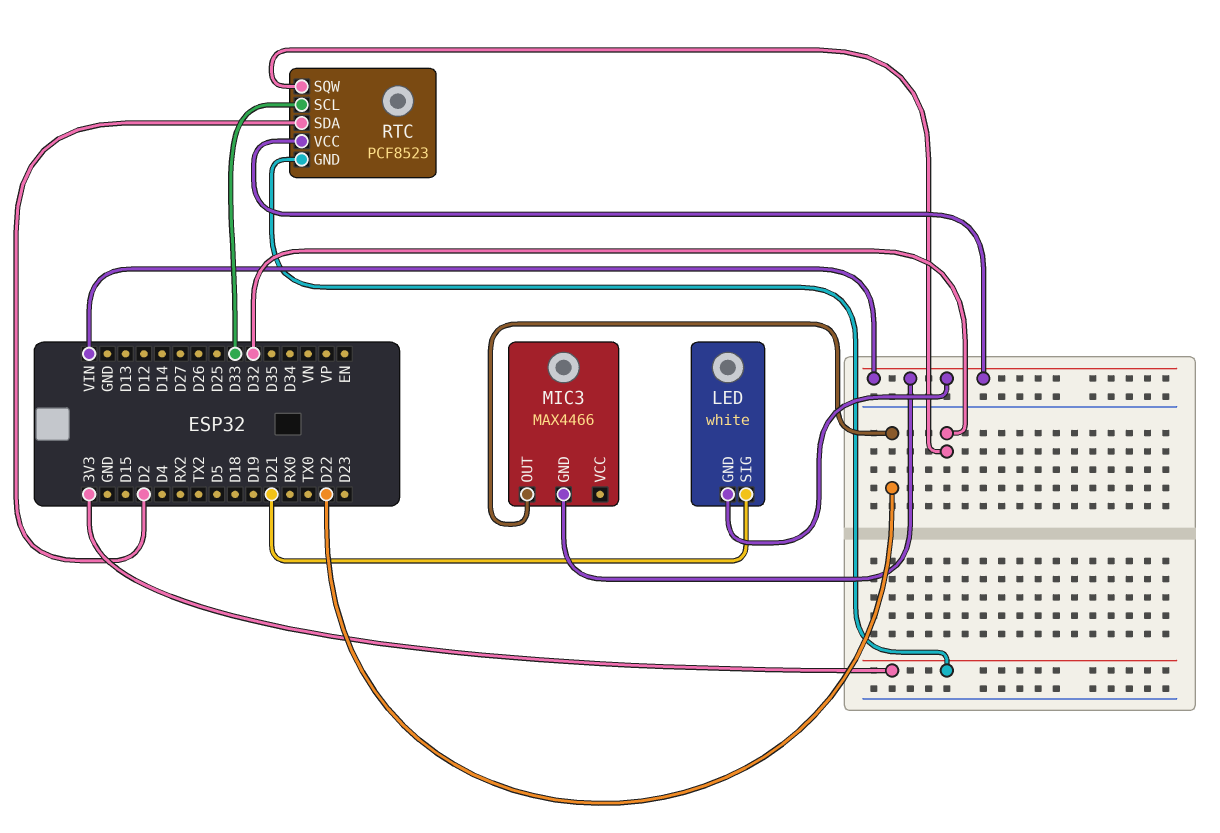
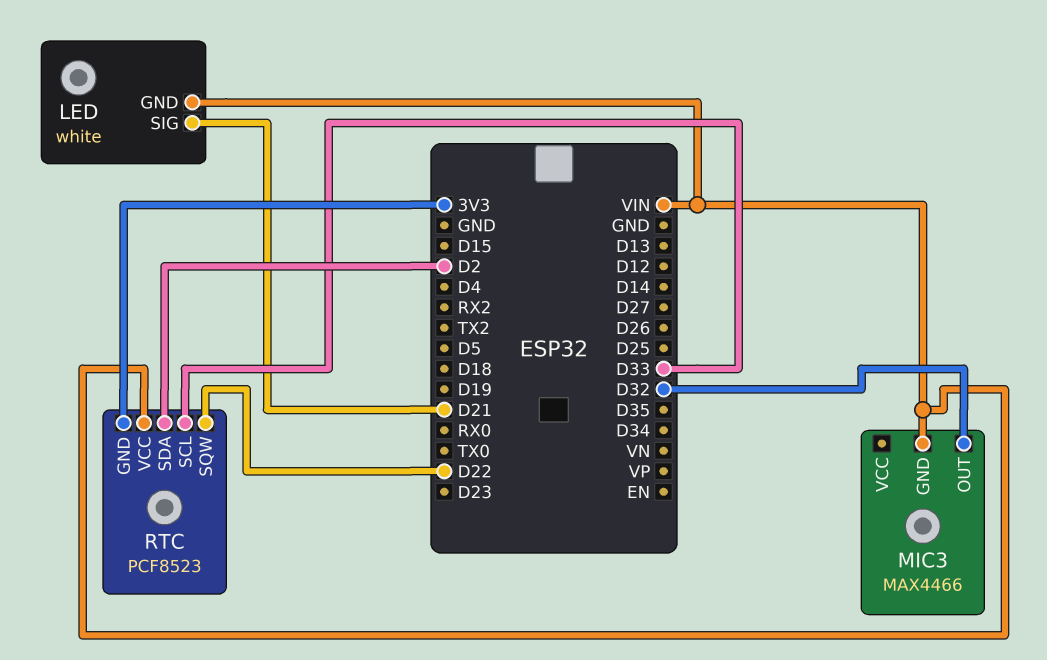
MIC3 pin OUT: D22 -> D32
RTC pin SQW: D32 -> D22

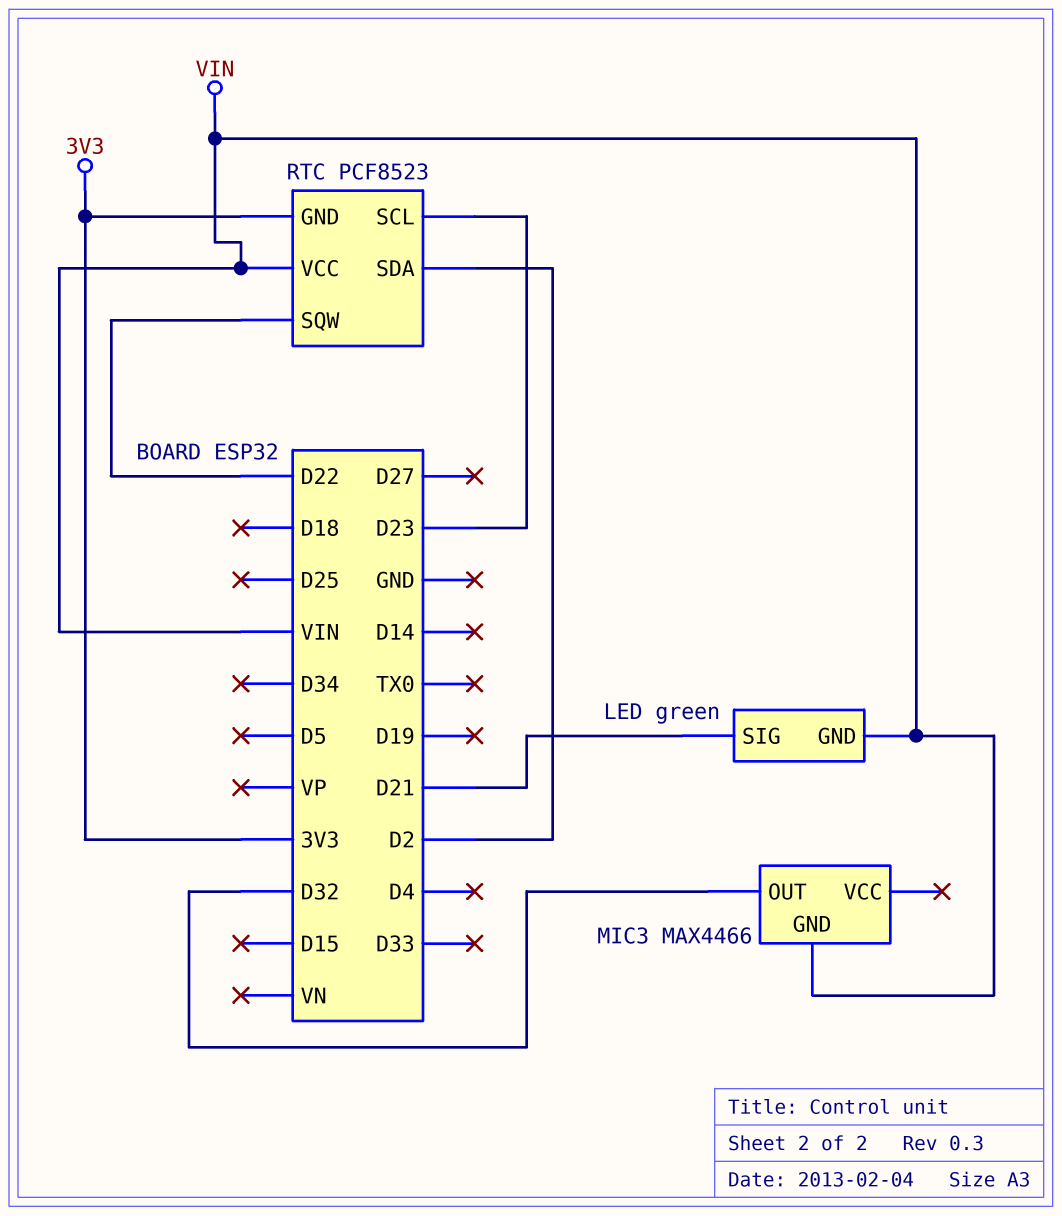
LED: white -> green
RTC pin SCL: D33 -> D23

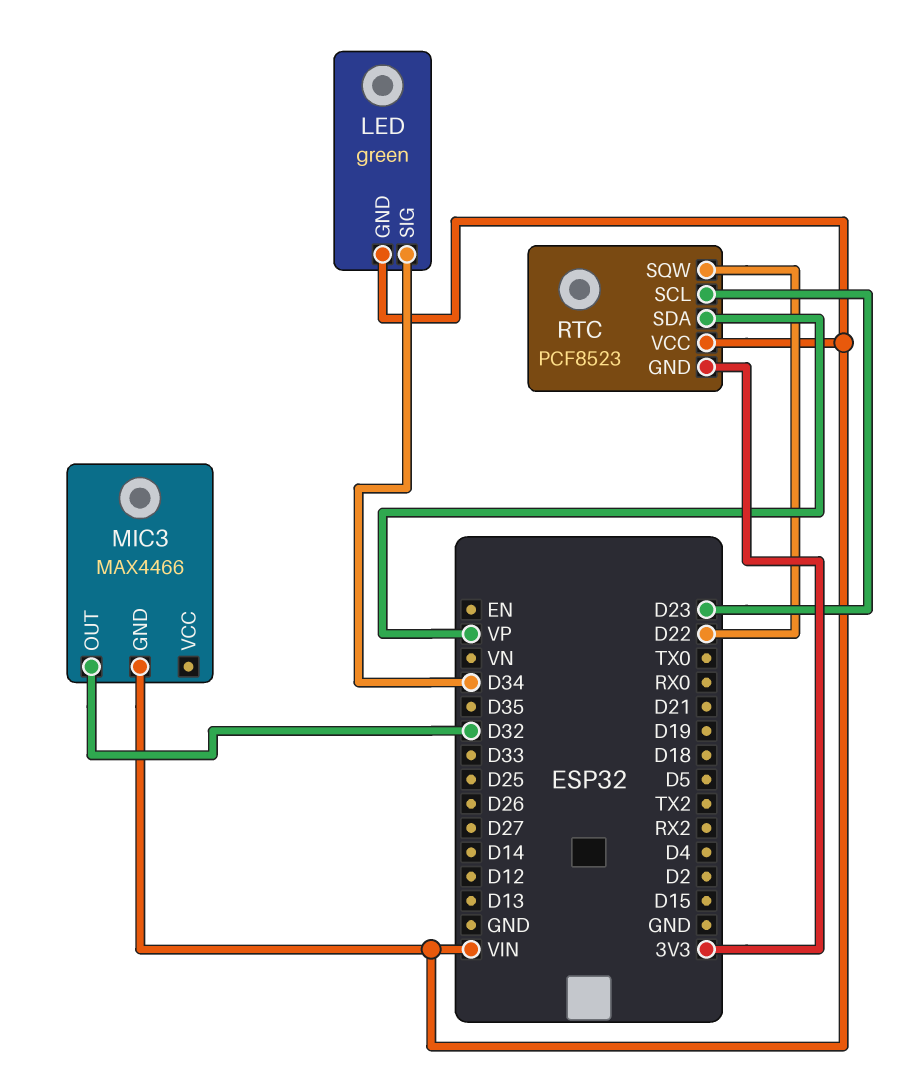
LED pin SIG: D21 -> D34
RTC pin SDA: D2 -> VP

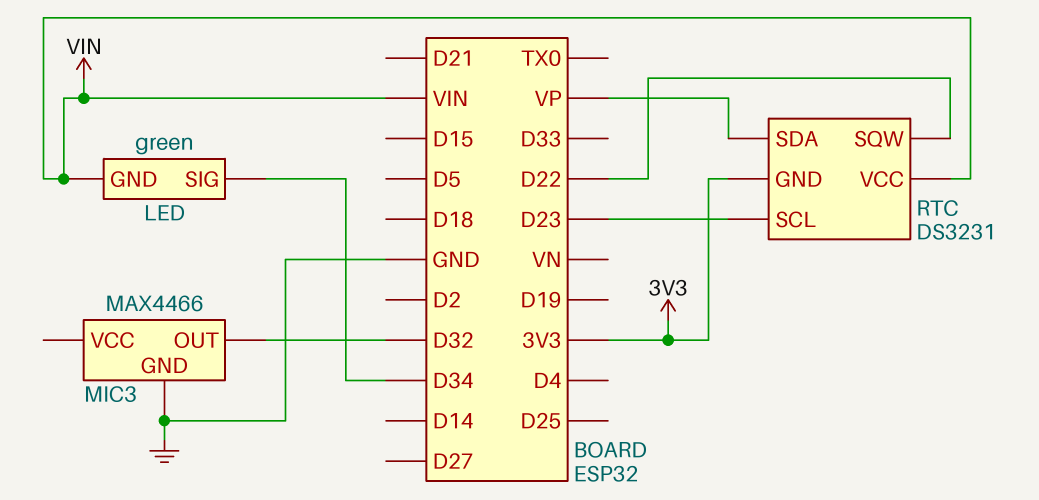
MIC3 pin GND: VIN -> GND
RTC: PCF8523 -> DS3231

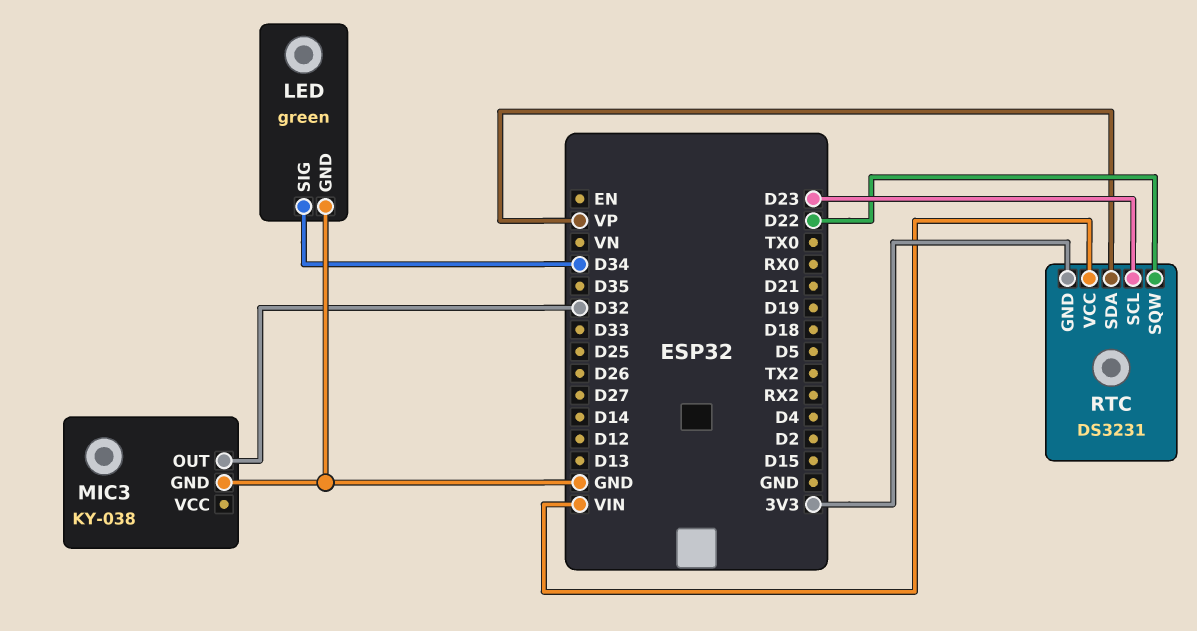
LED pin GND: VIN -> GND
MIC3: MAX4466 -> KY-038

